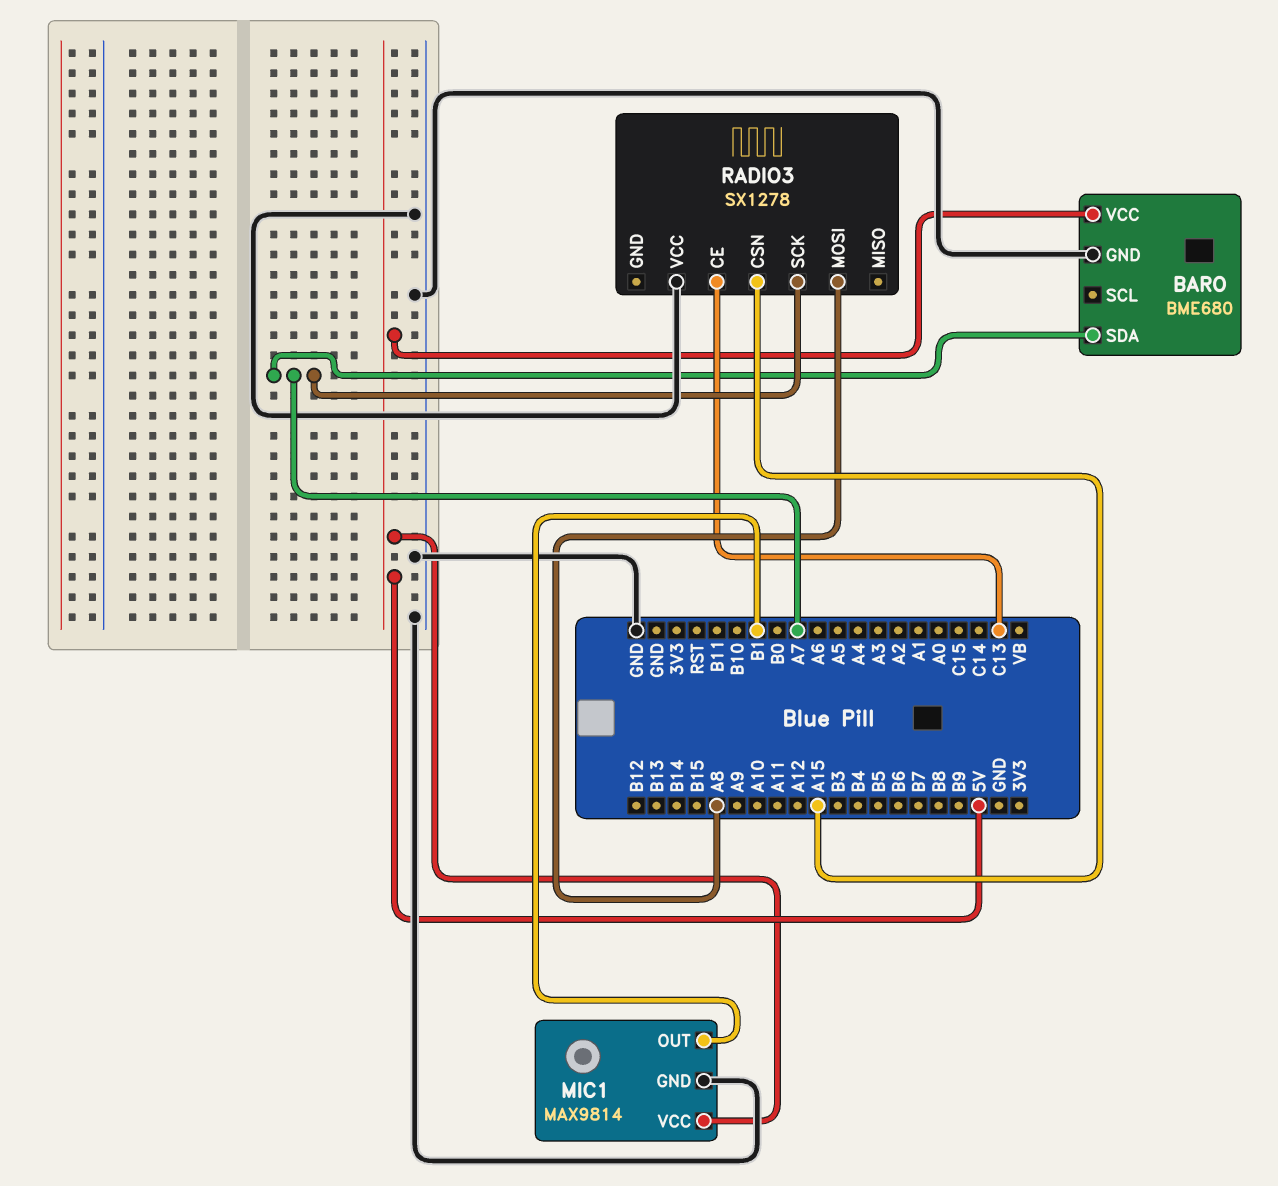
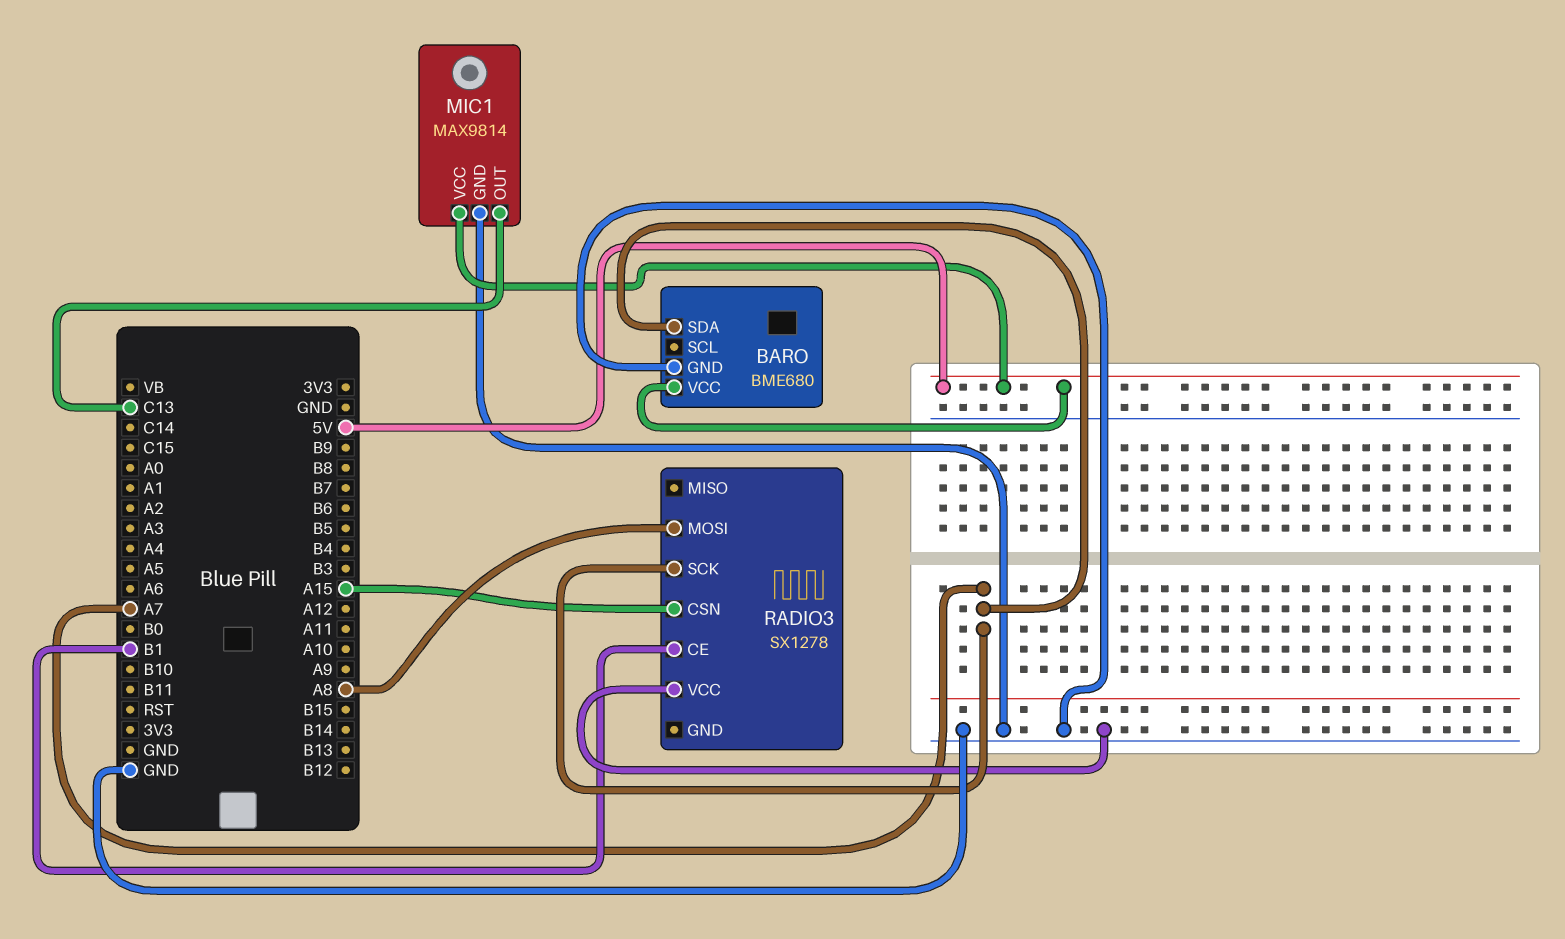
MIC1 pin OUT: B1 -> C13
RADIO3 pin CE: C13 -> B1

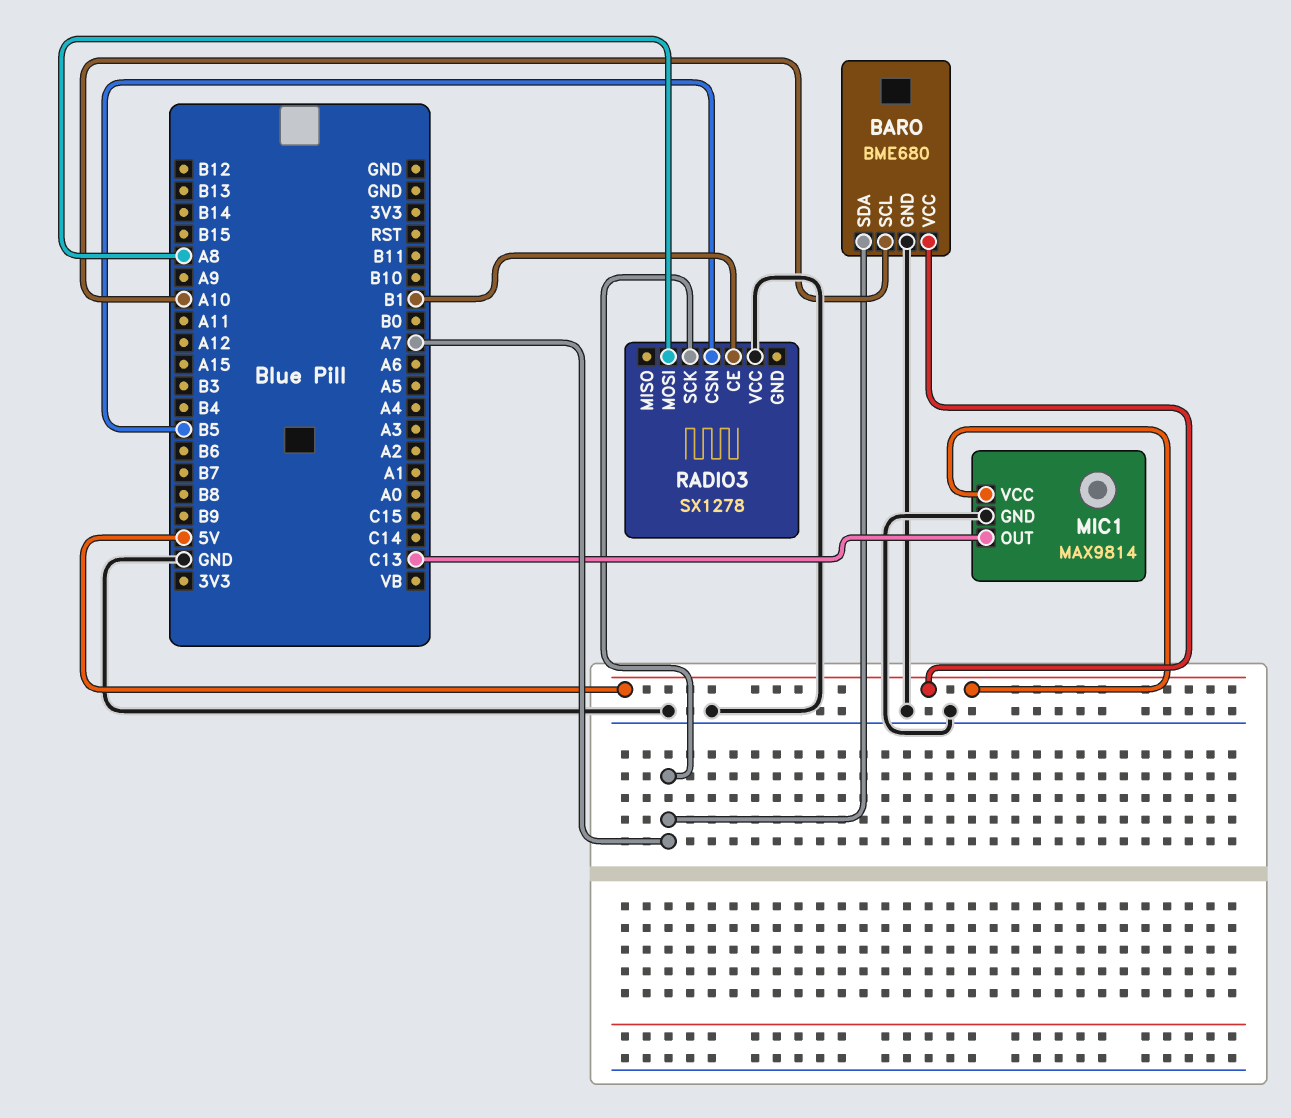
BARO pin SCL: none -> A10
RADIO3 pin CSN: A15 -> B5

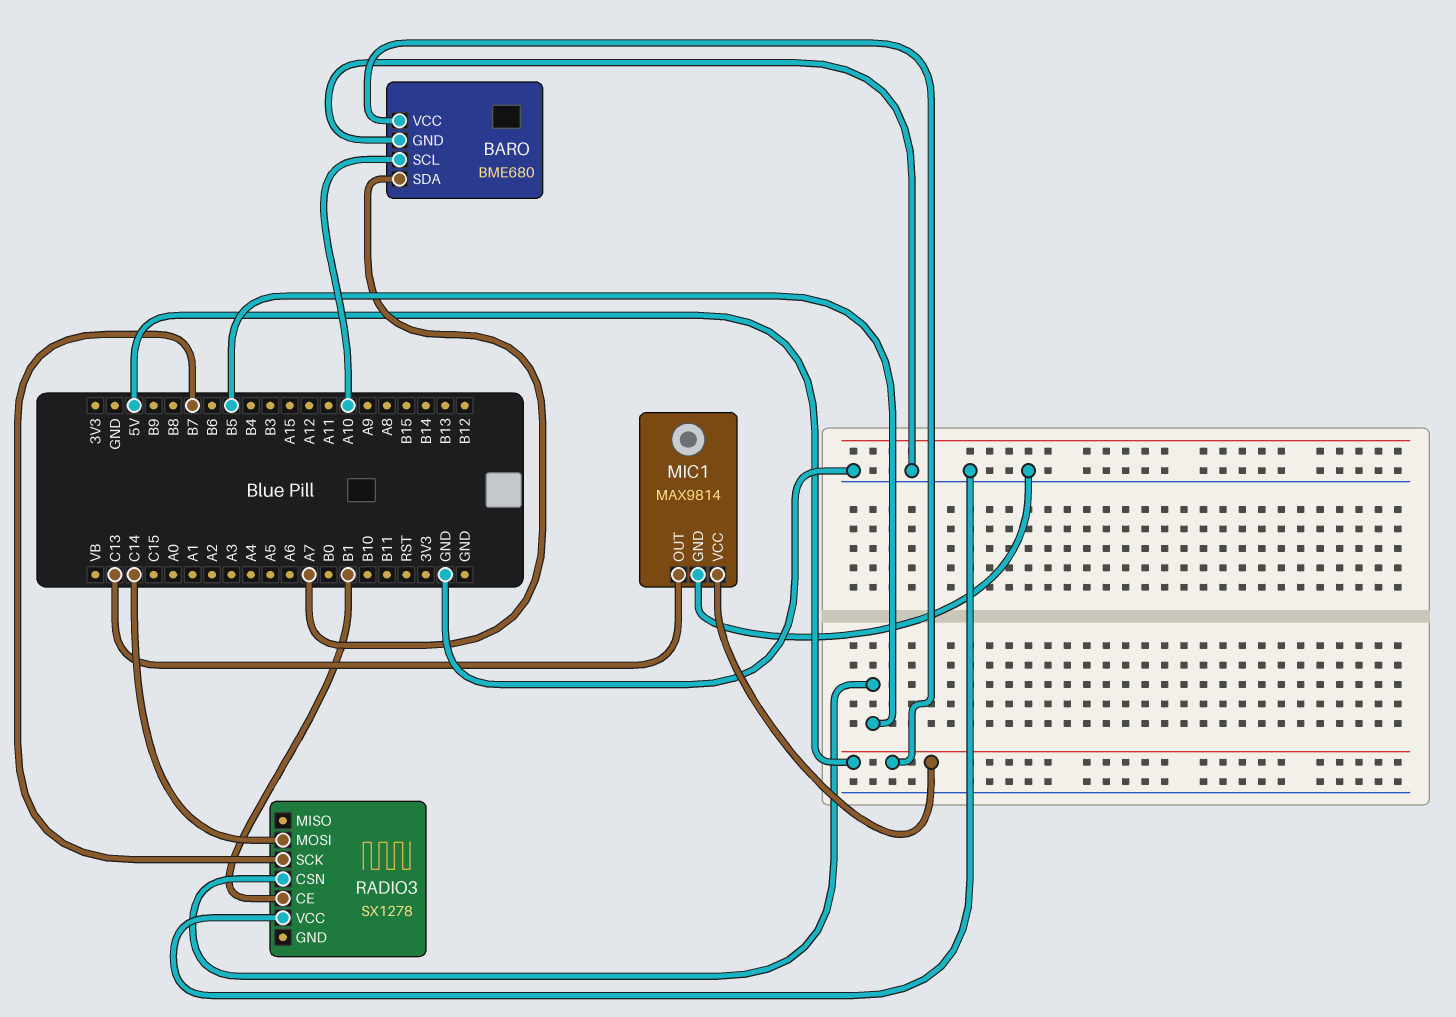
RADIO3 pin MOSI: A8 -> C14
RADIO3 pin SCK: A7 -> B7

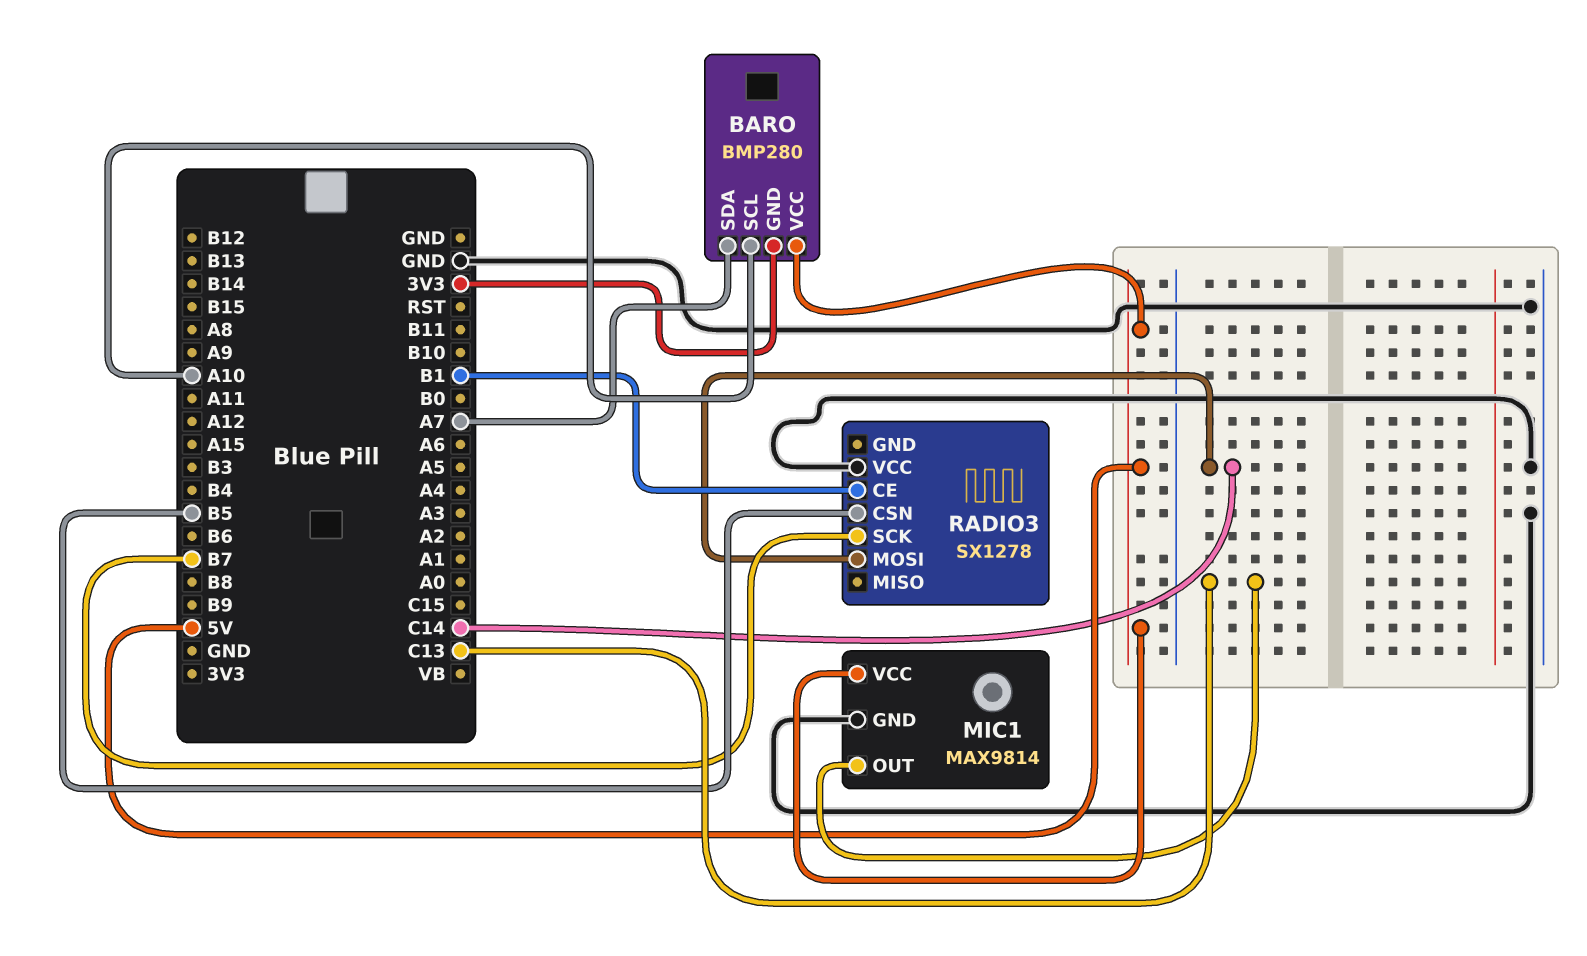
BARO: BME680 -> BMP280
BARO pin GND: GND -> 3V3

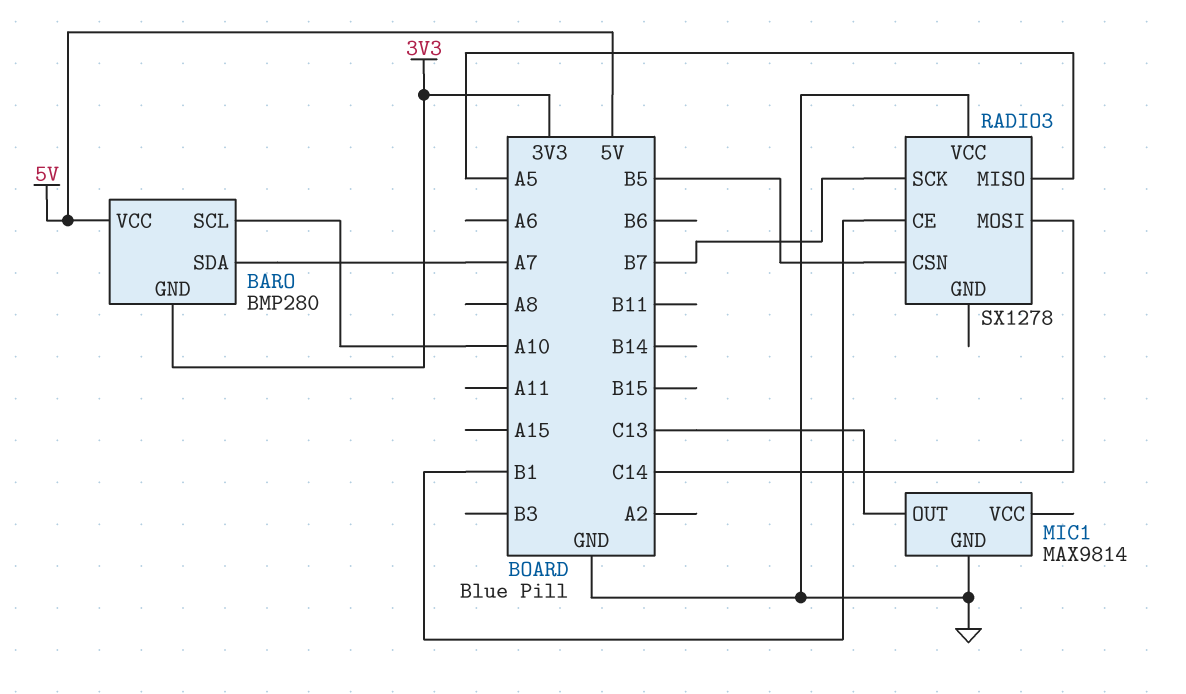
MIC1 pin VCC: 5V -> none
RADIO3 pin MISO: none -> A5

